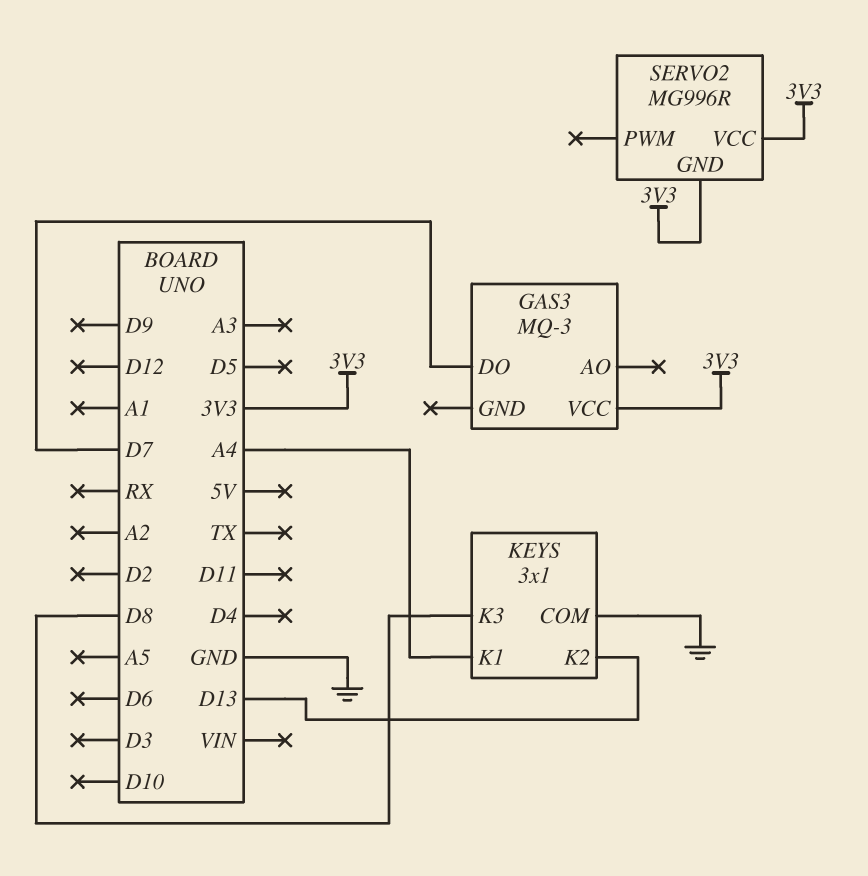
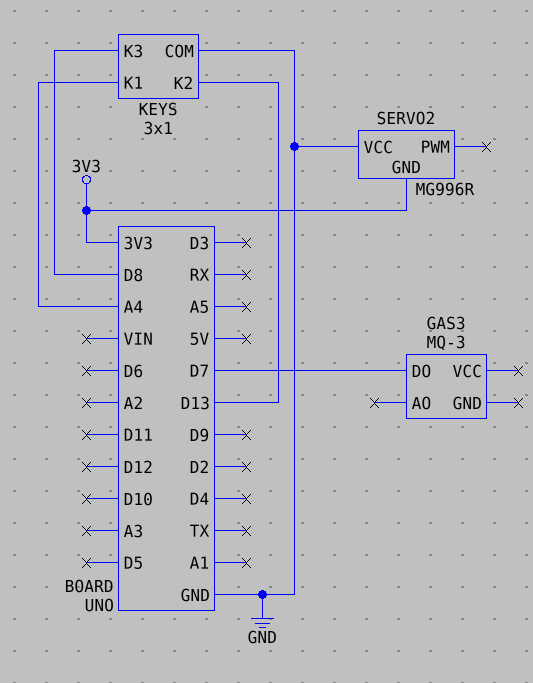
GAS3 pin VCC: 3V3 -> none
SERVO2 pin VCC: 3V3 -> GND

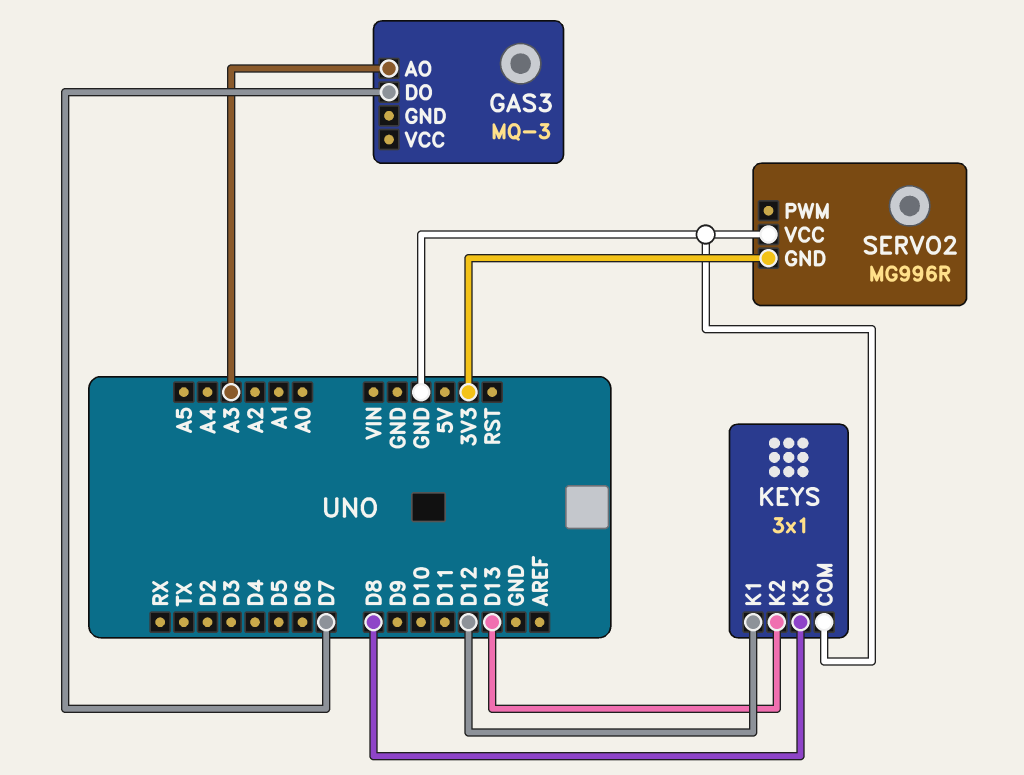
GAS3 pin AO: none -> A3
KEYS pin K1: A4 -> D12

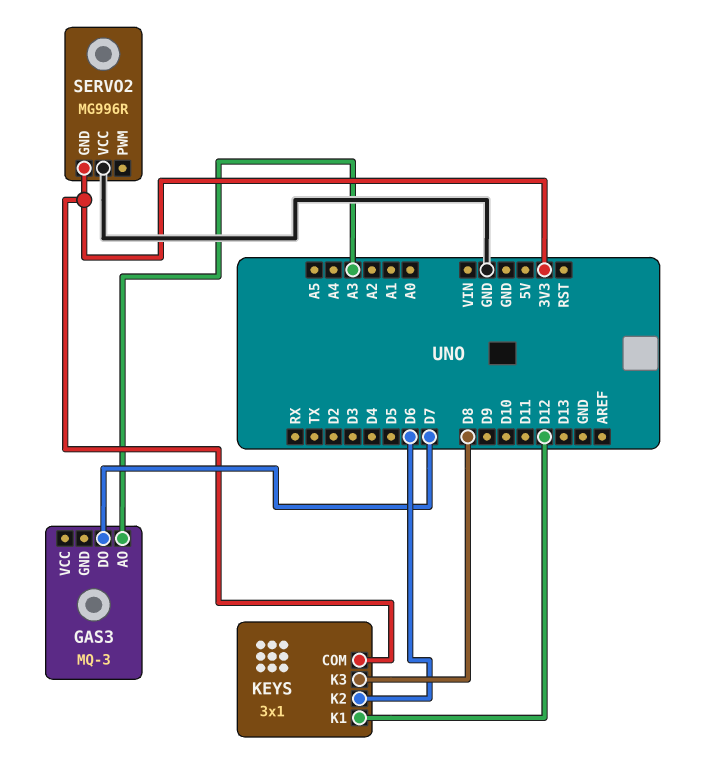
KEYS pin COM: GND -> 3V3
KEYS pin K2: D13 -> D6

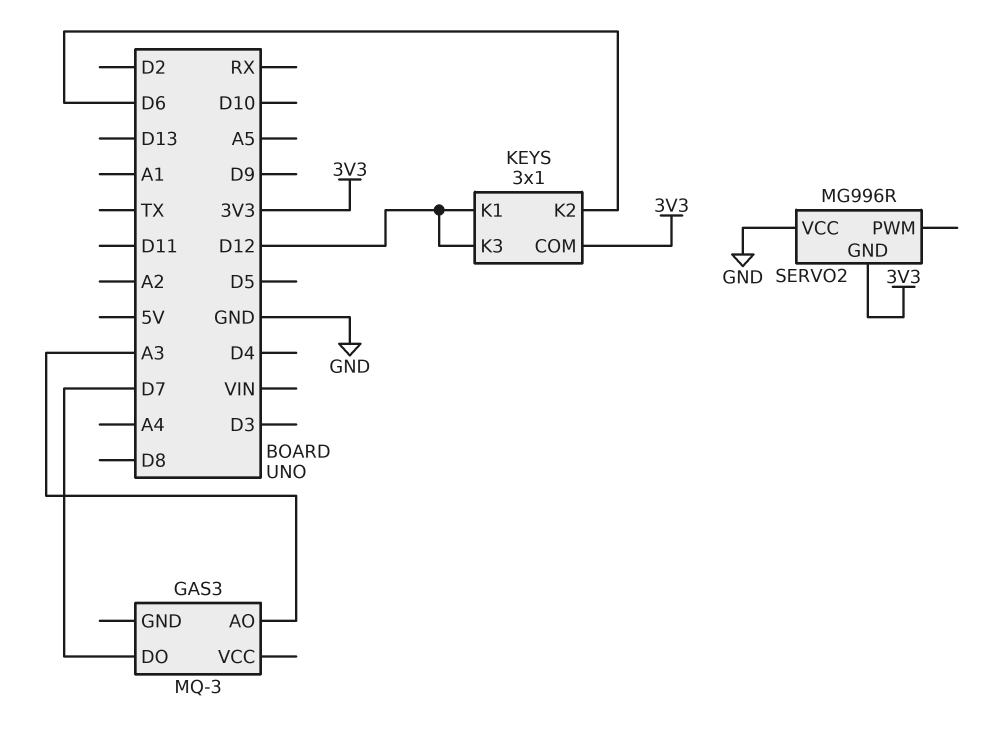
KEYS pin K3: D8 -> D12

